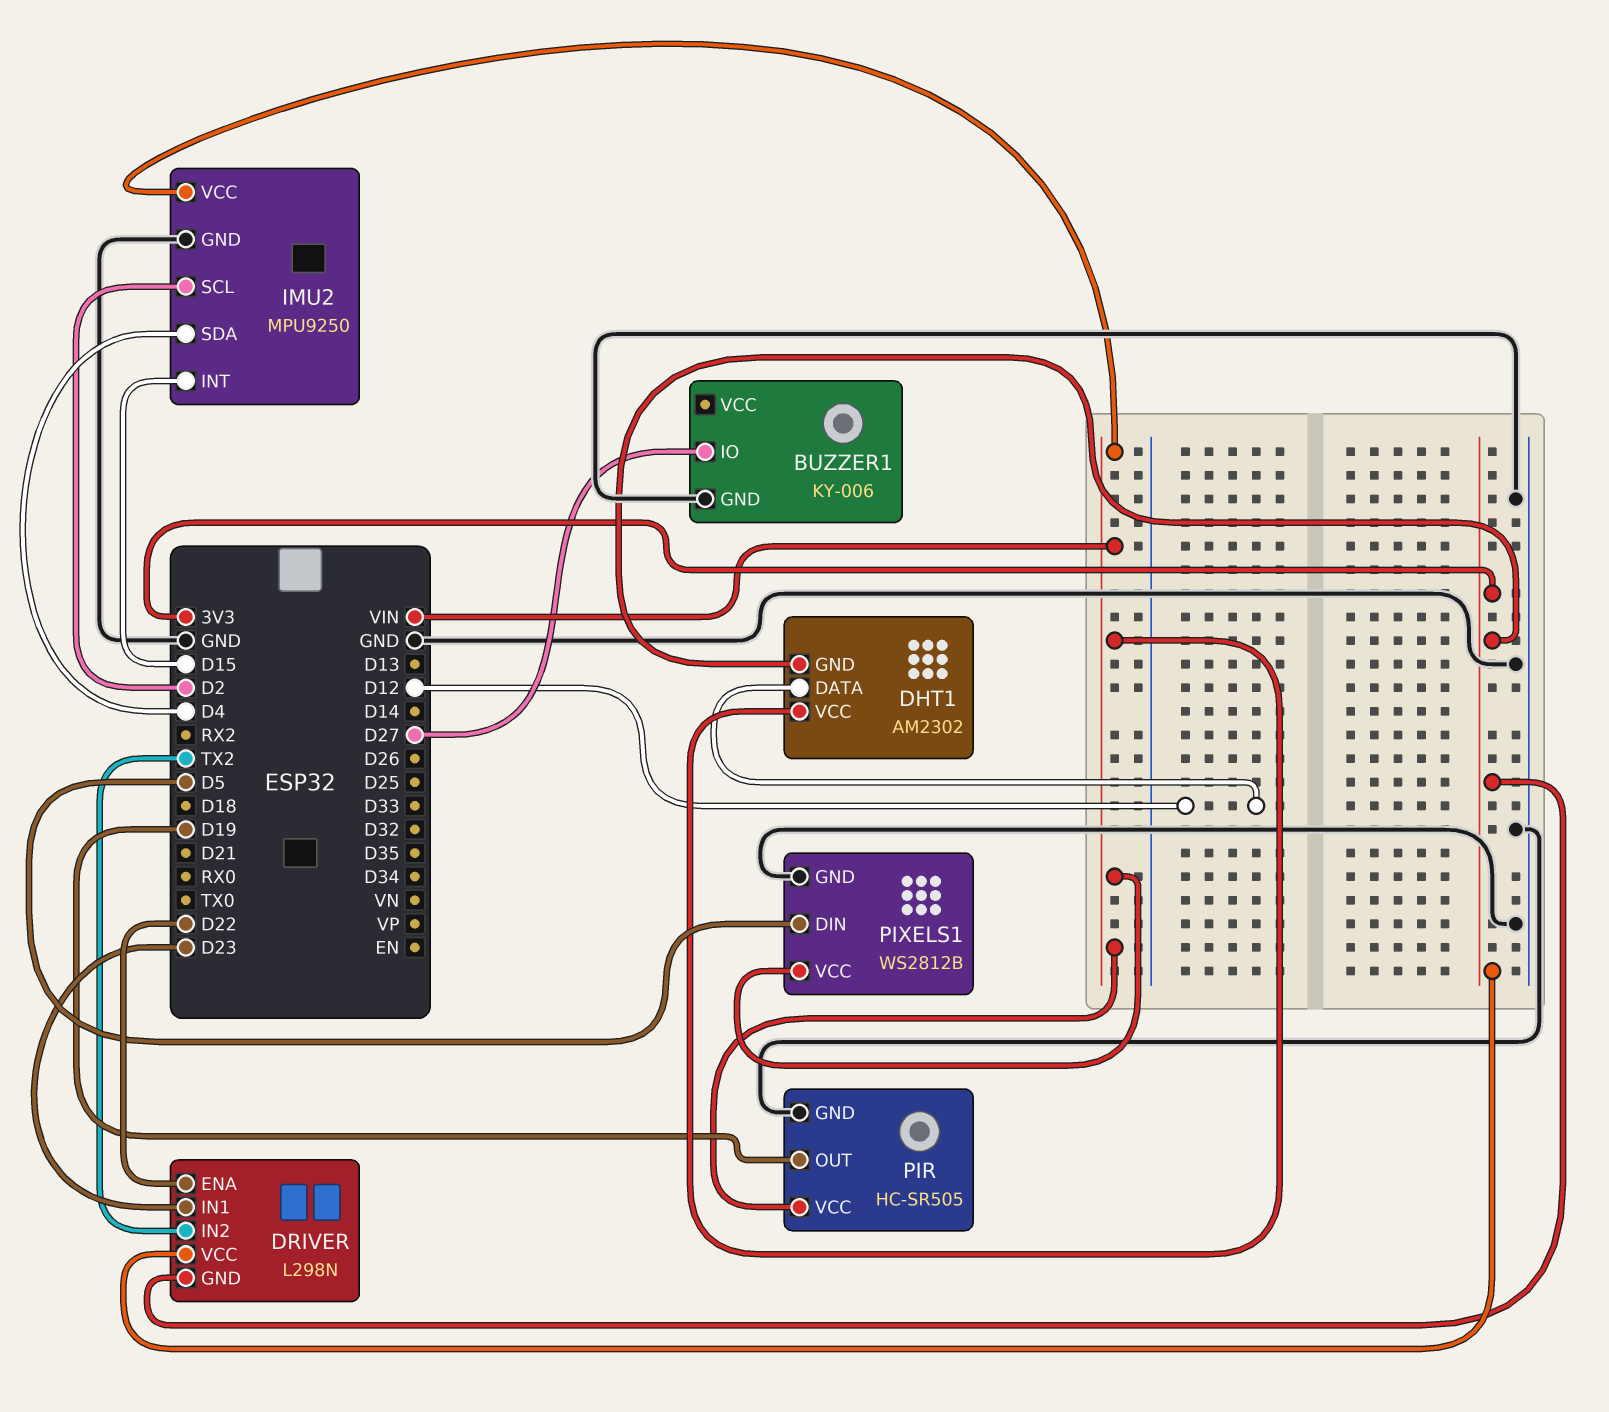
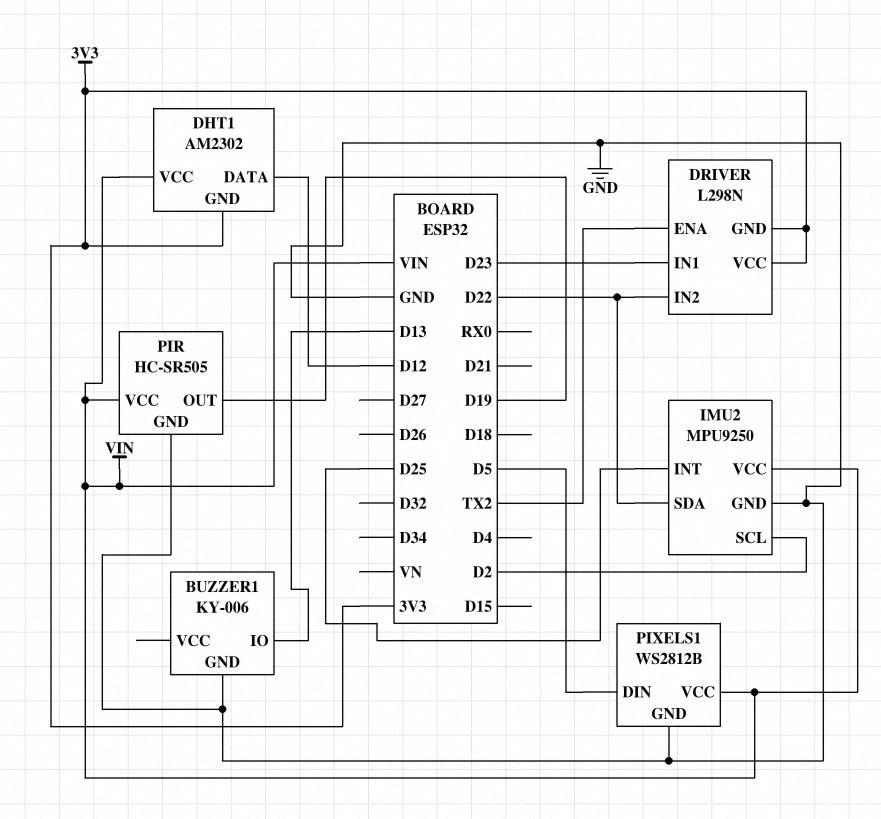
BUZZER1 pin IO: D27 -> D13
DRIVER pin ENA: D22 -> TX2
DRIVER pin IN2: TX2 -> D22
IMU2 pin INT: D15 -> D25
IMU2 pin SDA: D4 -> D22

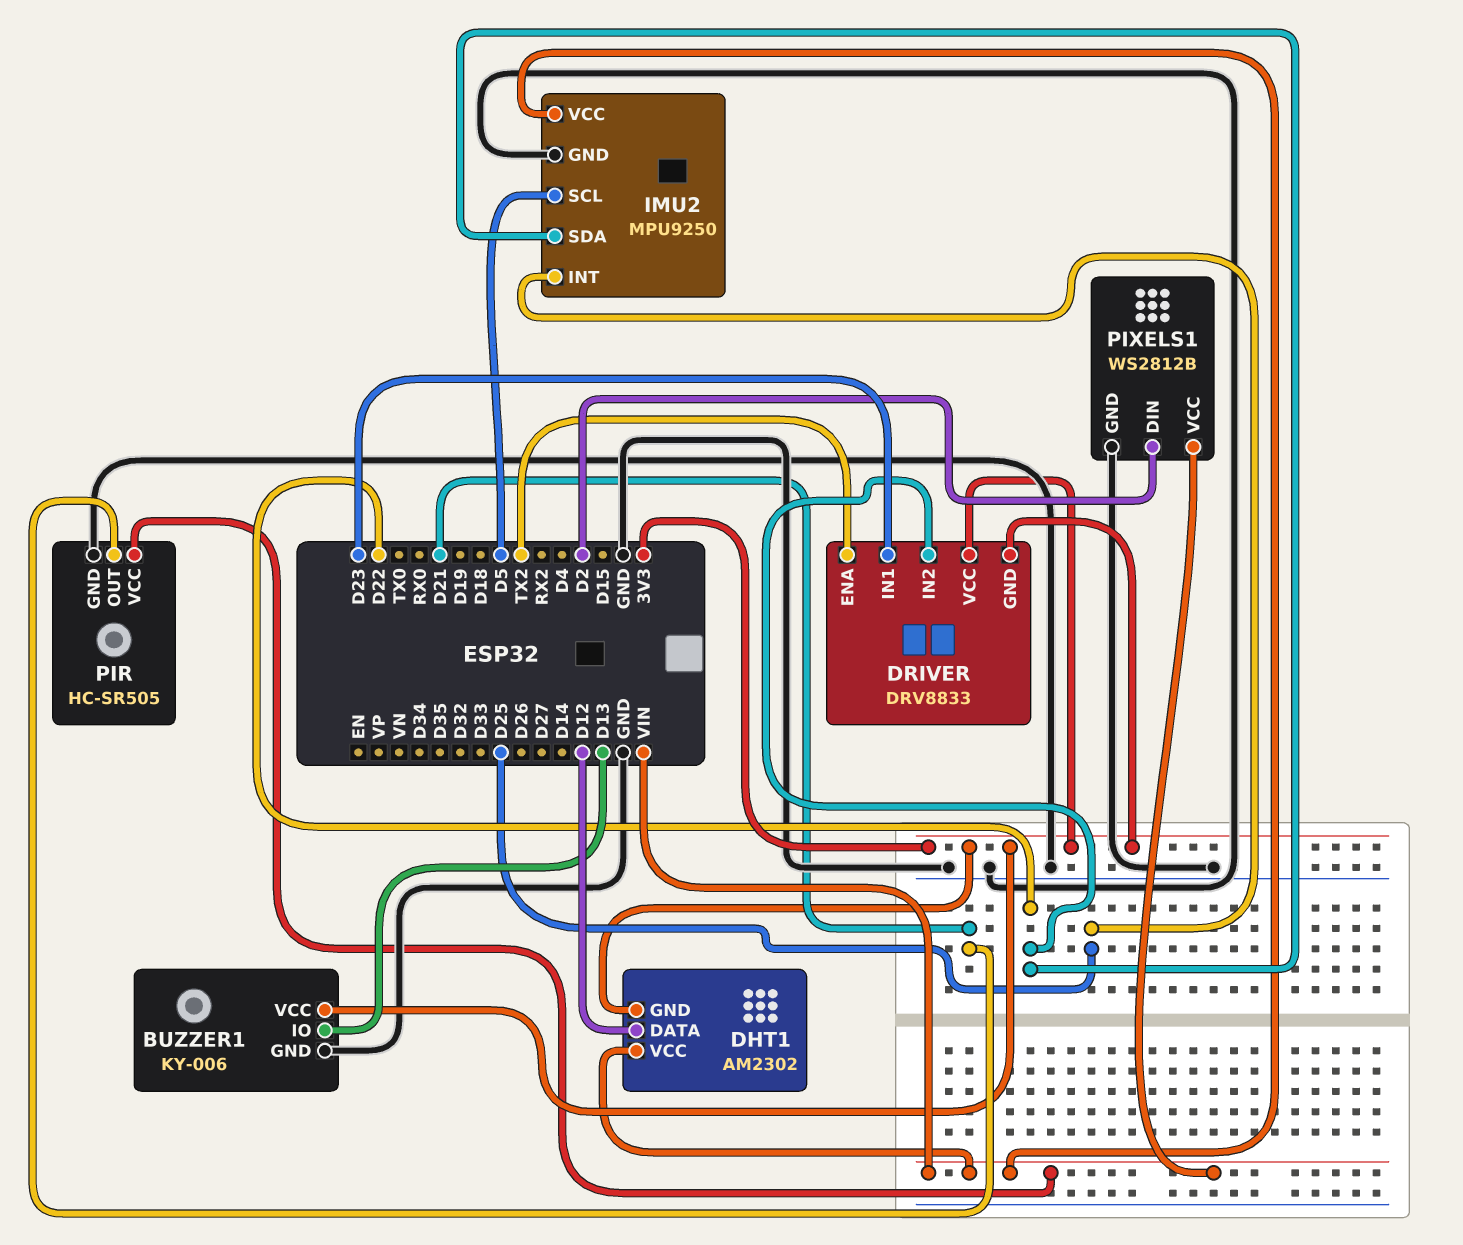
BUZZER1 pin VCC: none -> 3V3
DRIVER: L298N -> DRV8833
IMU2 pin SCL: D2 -> D5
PIR pin OUT: D19 -> D21
PIXELS1 pin DIN: D5 -> D2

